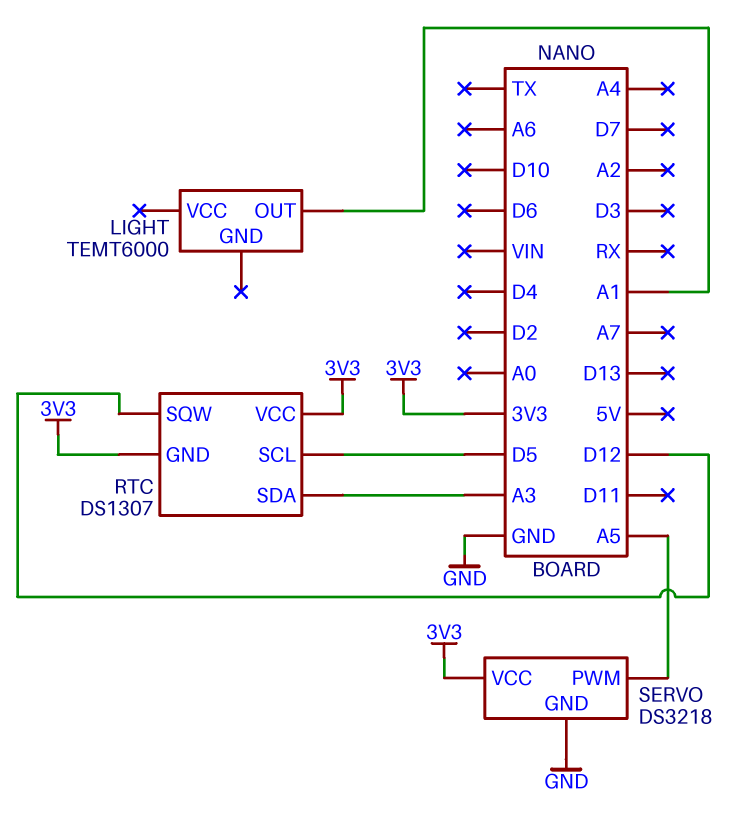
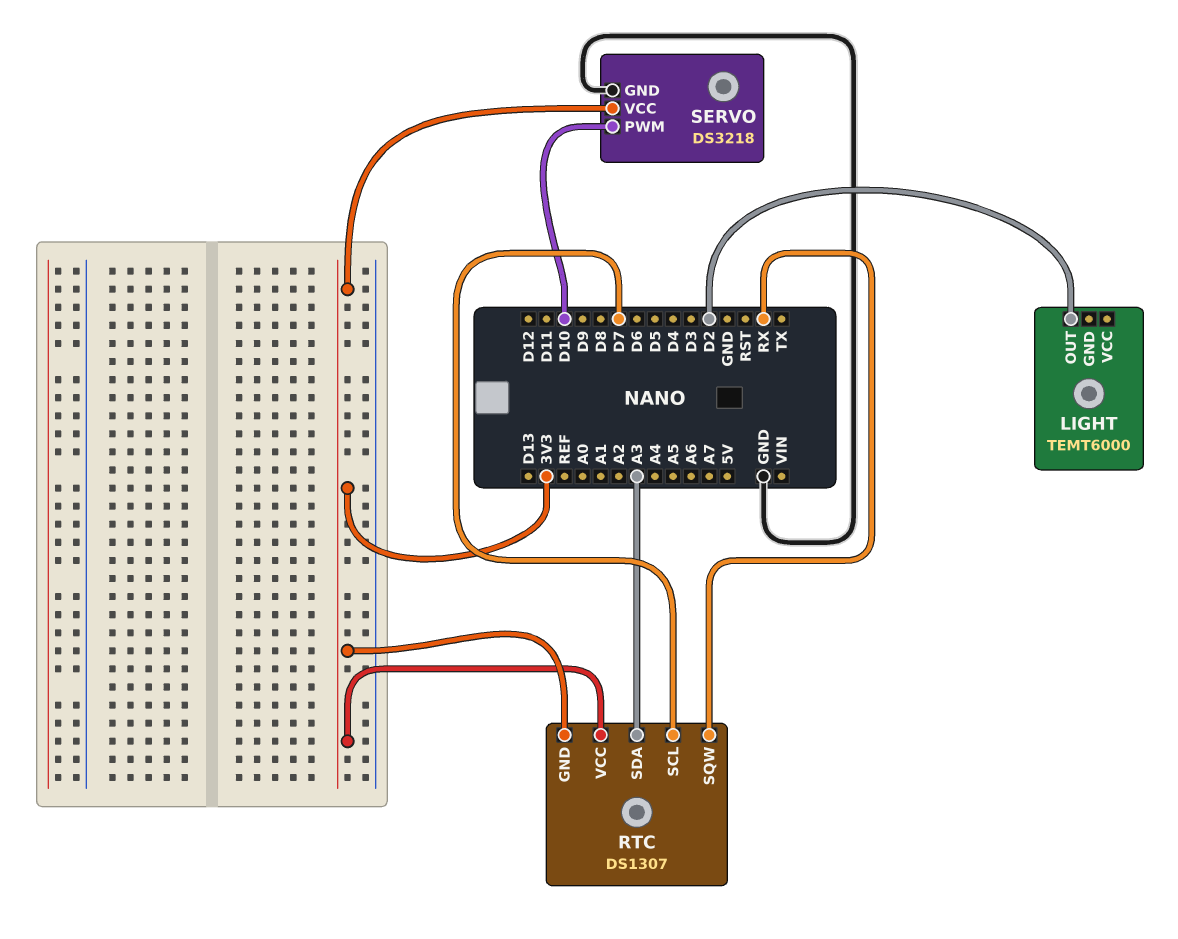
LIGHT pin OUT: A1 -> D2
RTC pin SCL: D5 -> D7
RTC pin SQW: D12 -> RX
SERVO pin PWM: A5 -> D10

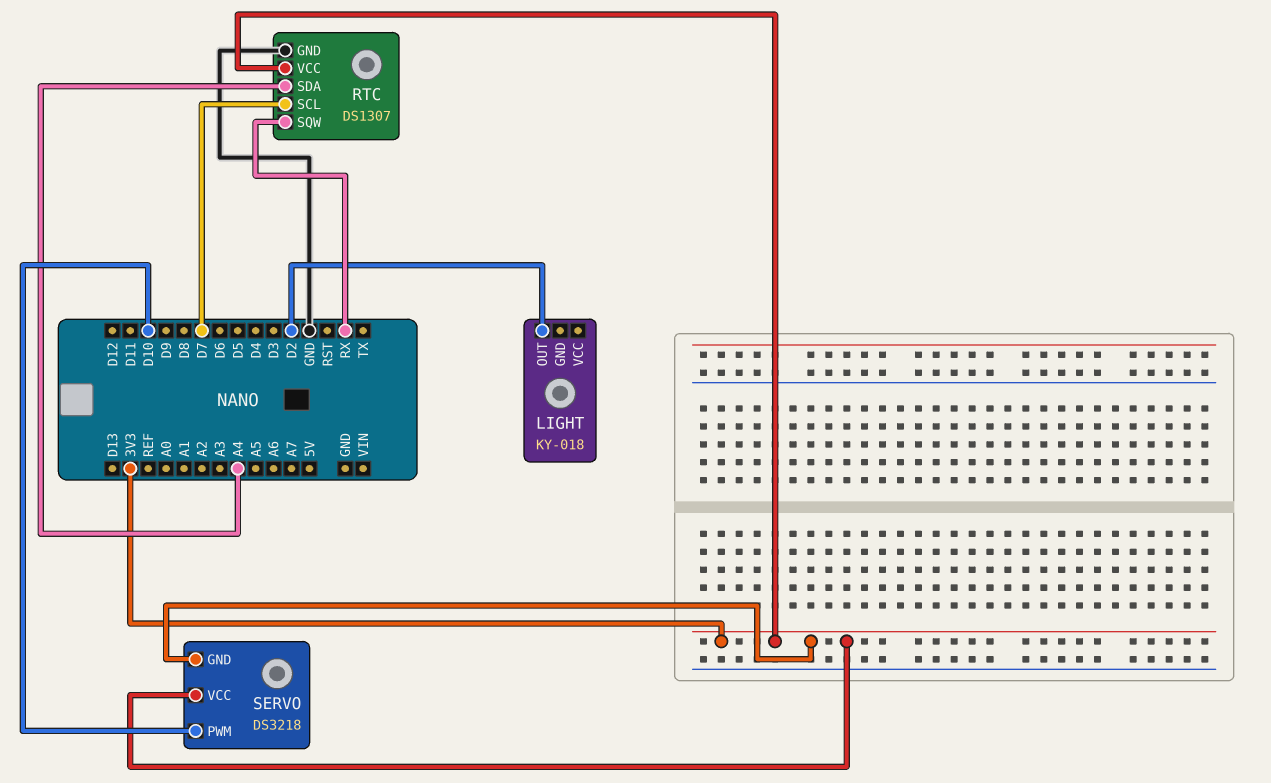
LIGHT: TEMT6000 -> KY-018
RTC pin GND: 3V3 -> GND
RTC pin SDA: A3 -> A4
SERVO pin GND: GND -> 3V3

